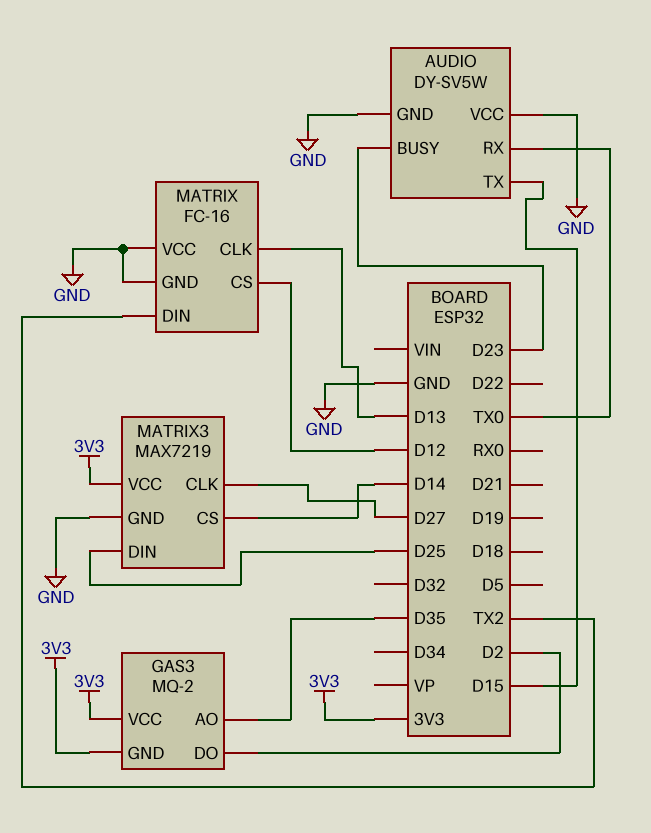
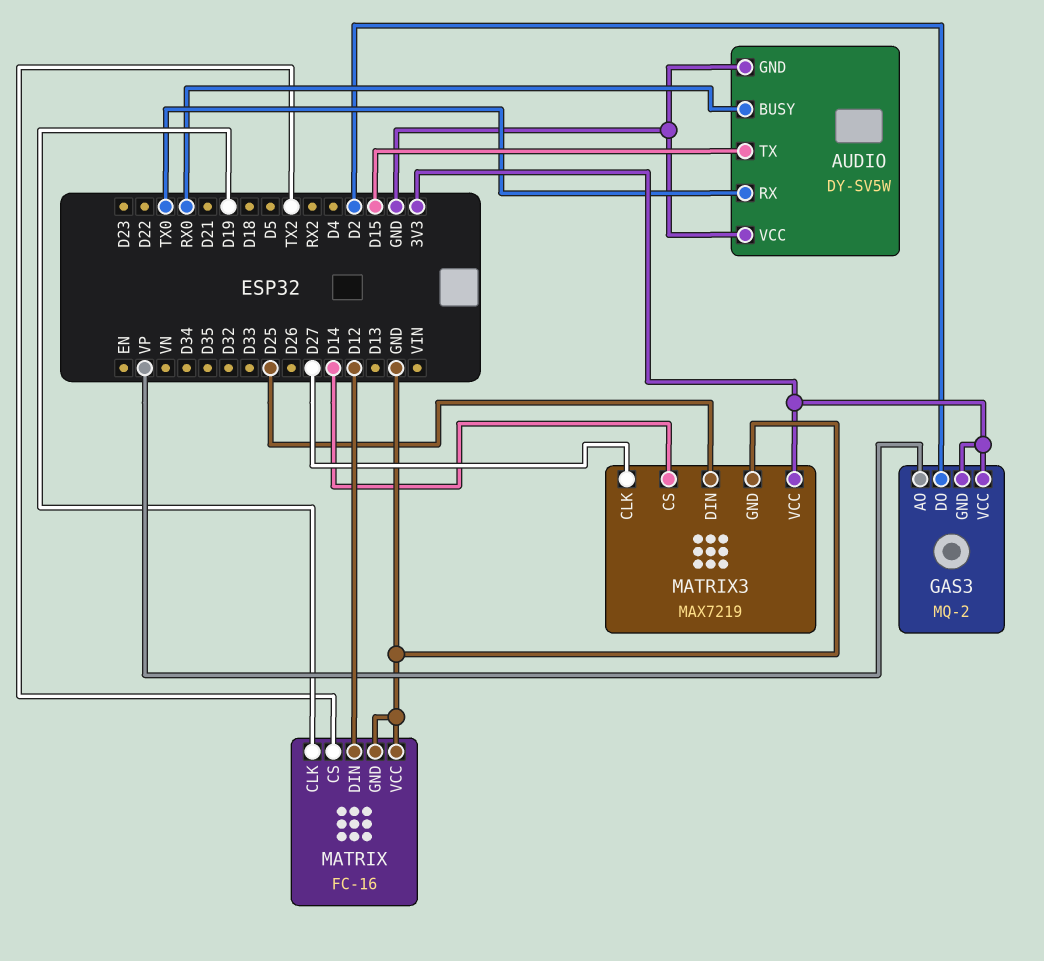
AUDIO pin BUSY: D23 -> RX0
GAS3 pin AO: D35 -> VP
MATRIX pin CLK: D13 -> D19
MATRIX pin CS: D12 -> TX2
MATRIX pin DIN: TX2 -> D12

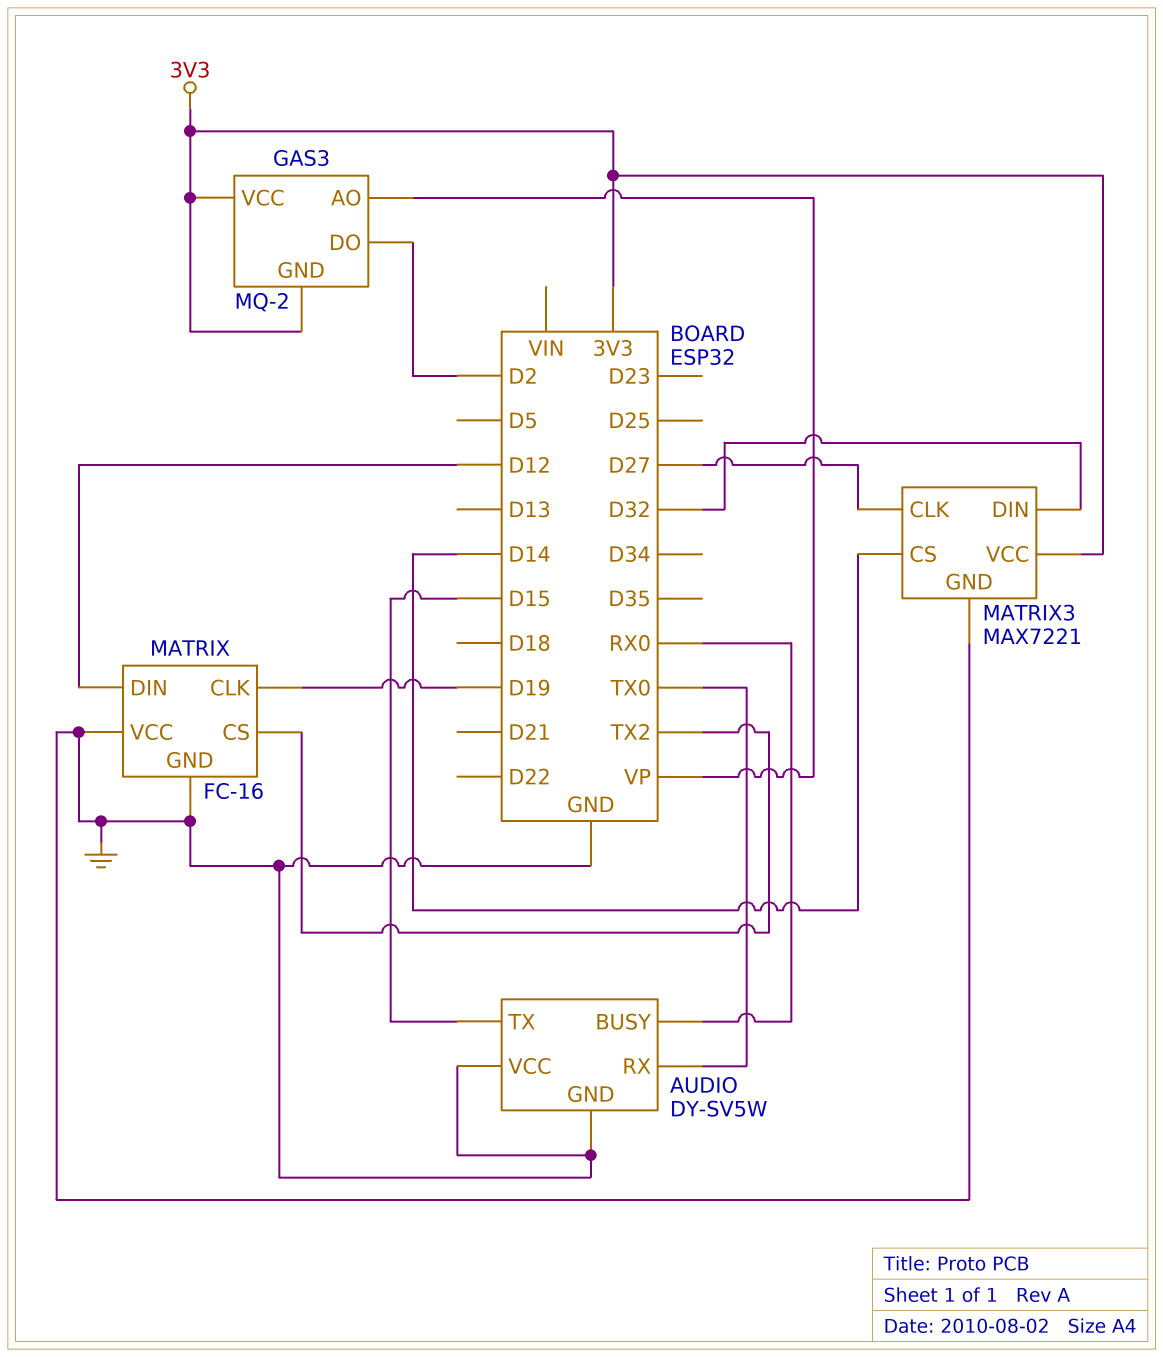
MATRIX3: MAX7219 -> MAX7221
MATRIX3 pin DIN: D25 -> D32

